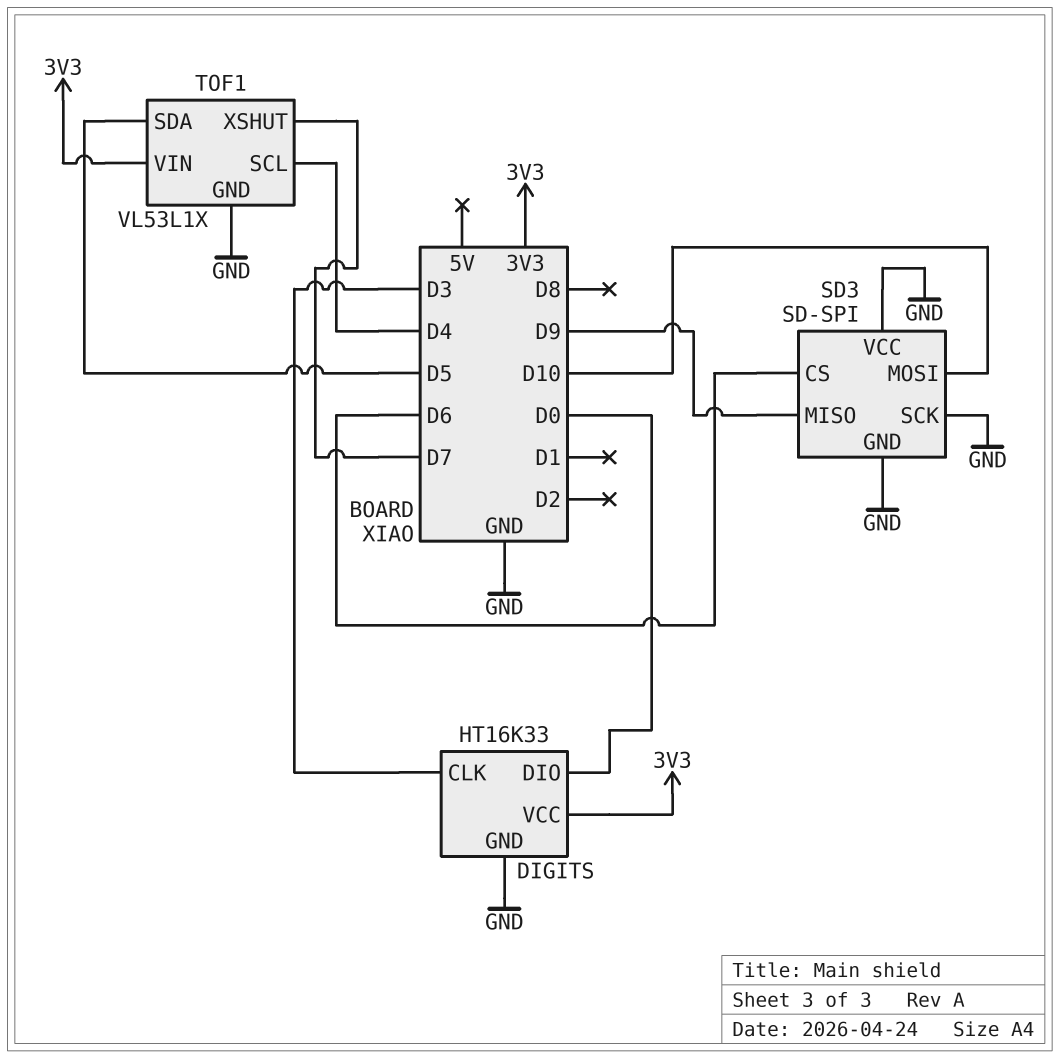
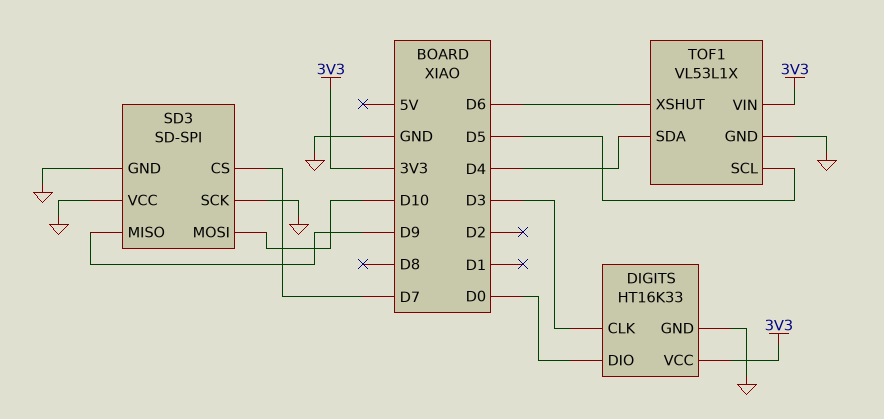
SD3 pin CS: D6 -> D7
TOF1 pin SCL: D4 -> D5
TOF1 pin SDA: D5 -> D4
TOF1 pin XSHUT: D7 -> D6

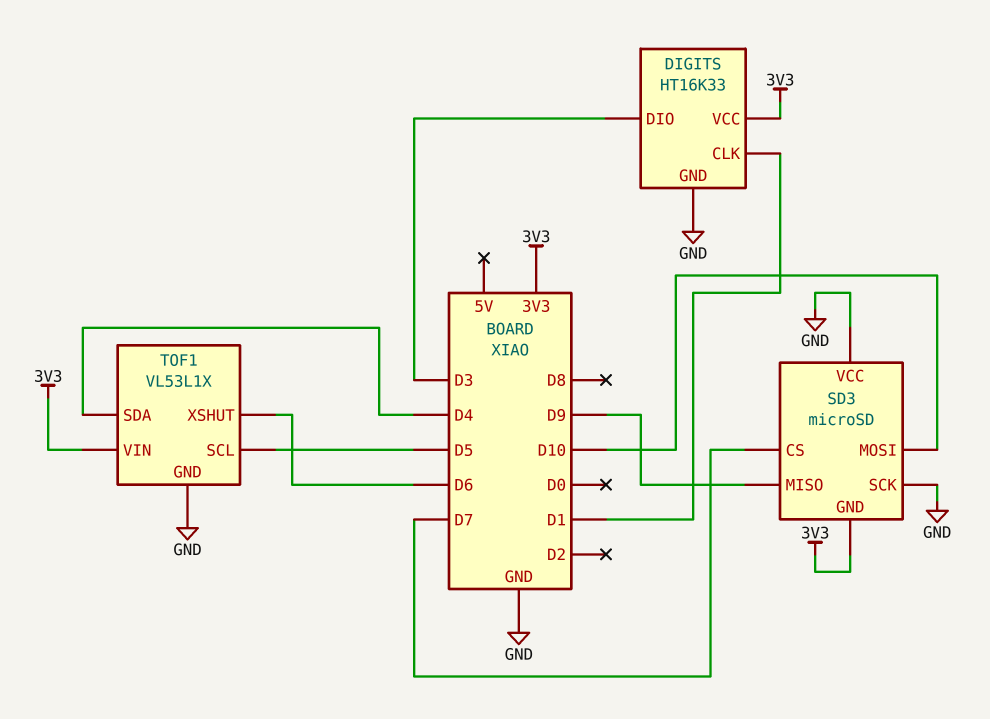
DIGITS pin CLK: D3 -> D1
DIGITS pin DIO: D0 -> D3
SD3: SD-SPI -> microSD
SD3 pin GND: GND -> 3V3

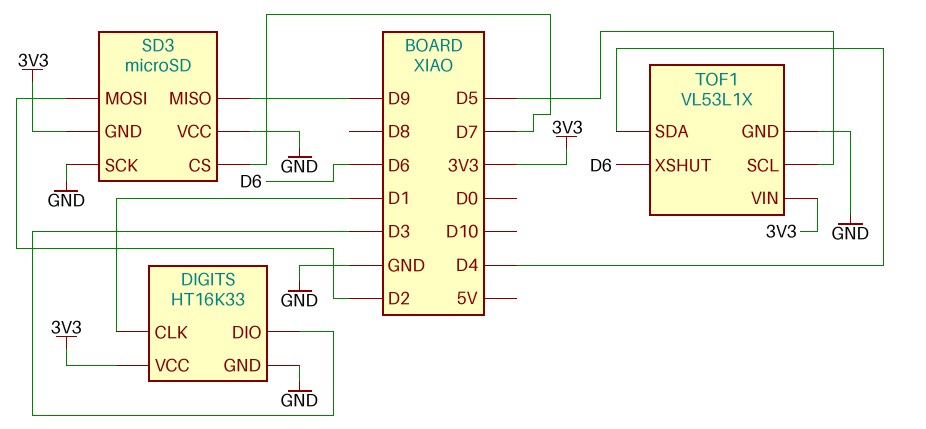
SD3 pin MOSI: D10 -> D2

